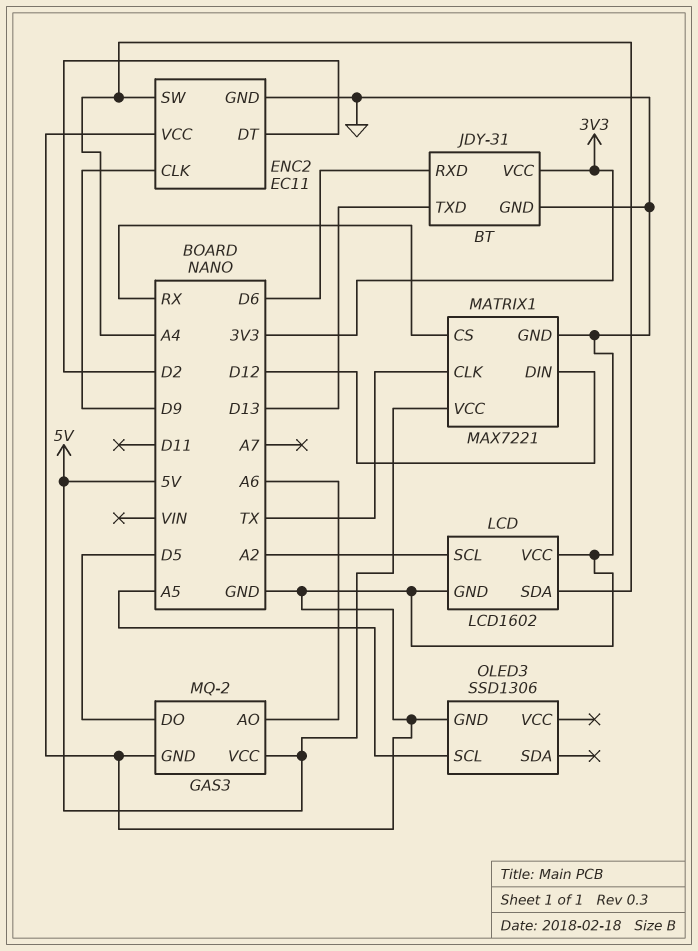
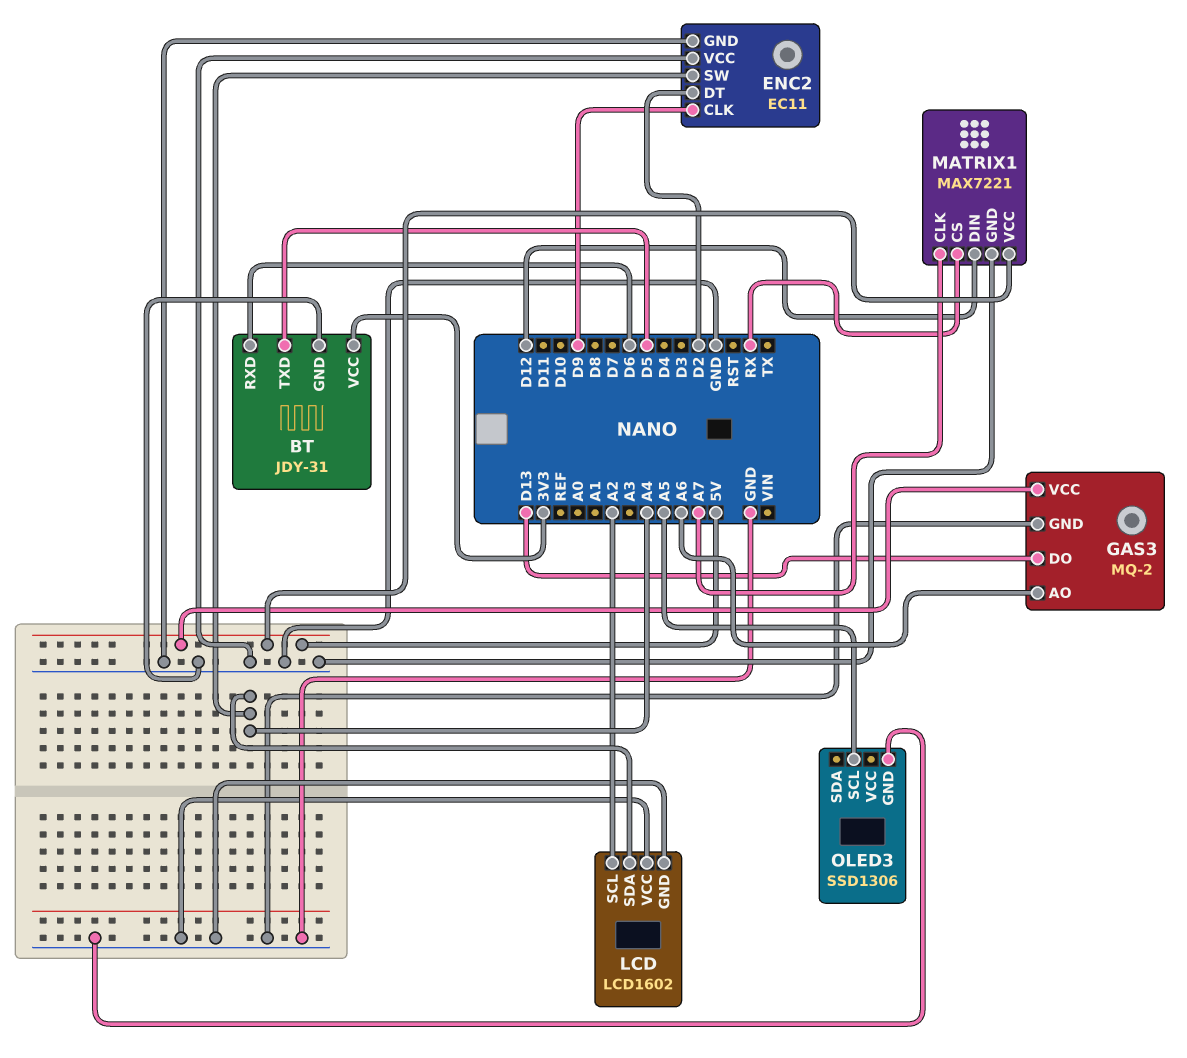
BT pin TXD: D13 -> D5
GAS3 pin DO: D5 -> D13
MATRIX1 pin CLK: TX -> A7

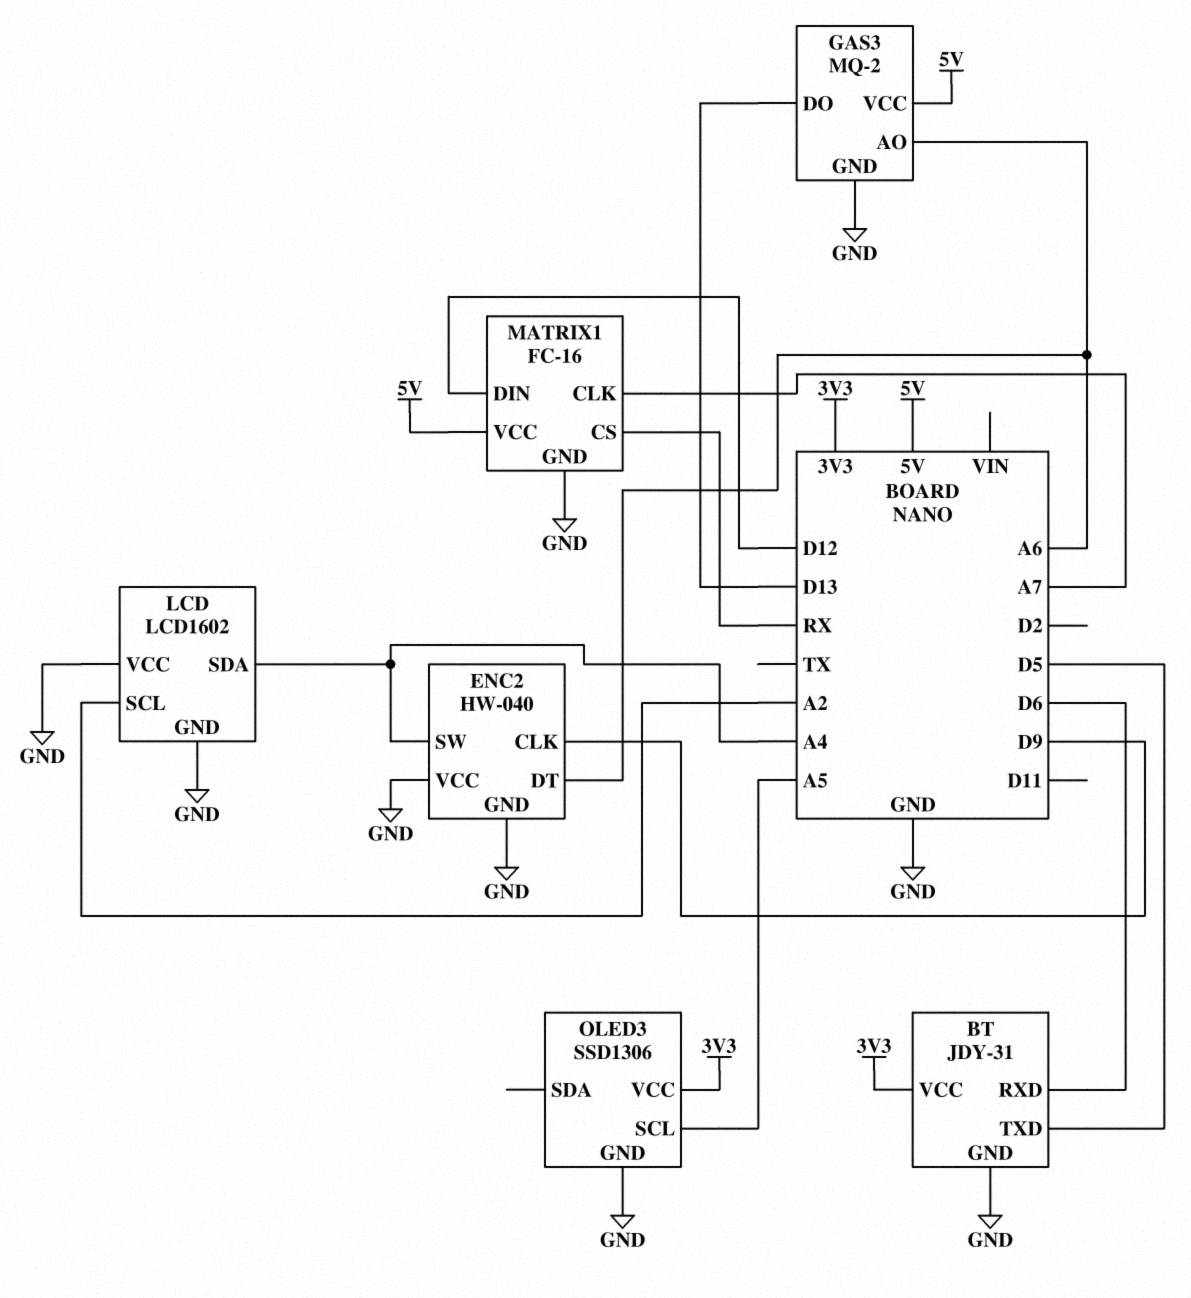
ENC2: EC11 -> HW-040
ENC2 pin DT: D2 -> A6
MATRIX1: MAX7221 -> FC-16
OLED3 pin VCC: none -> 3V3

